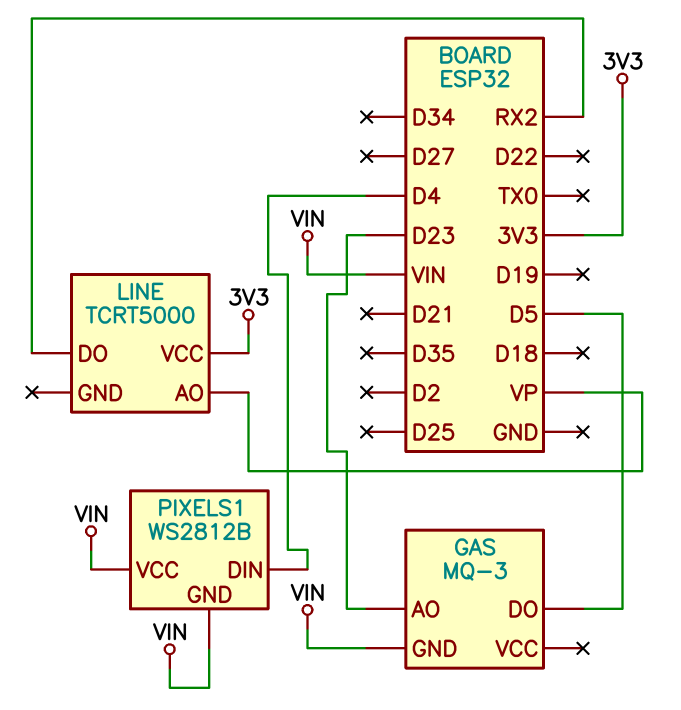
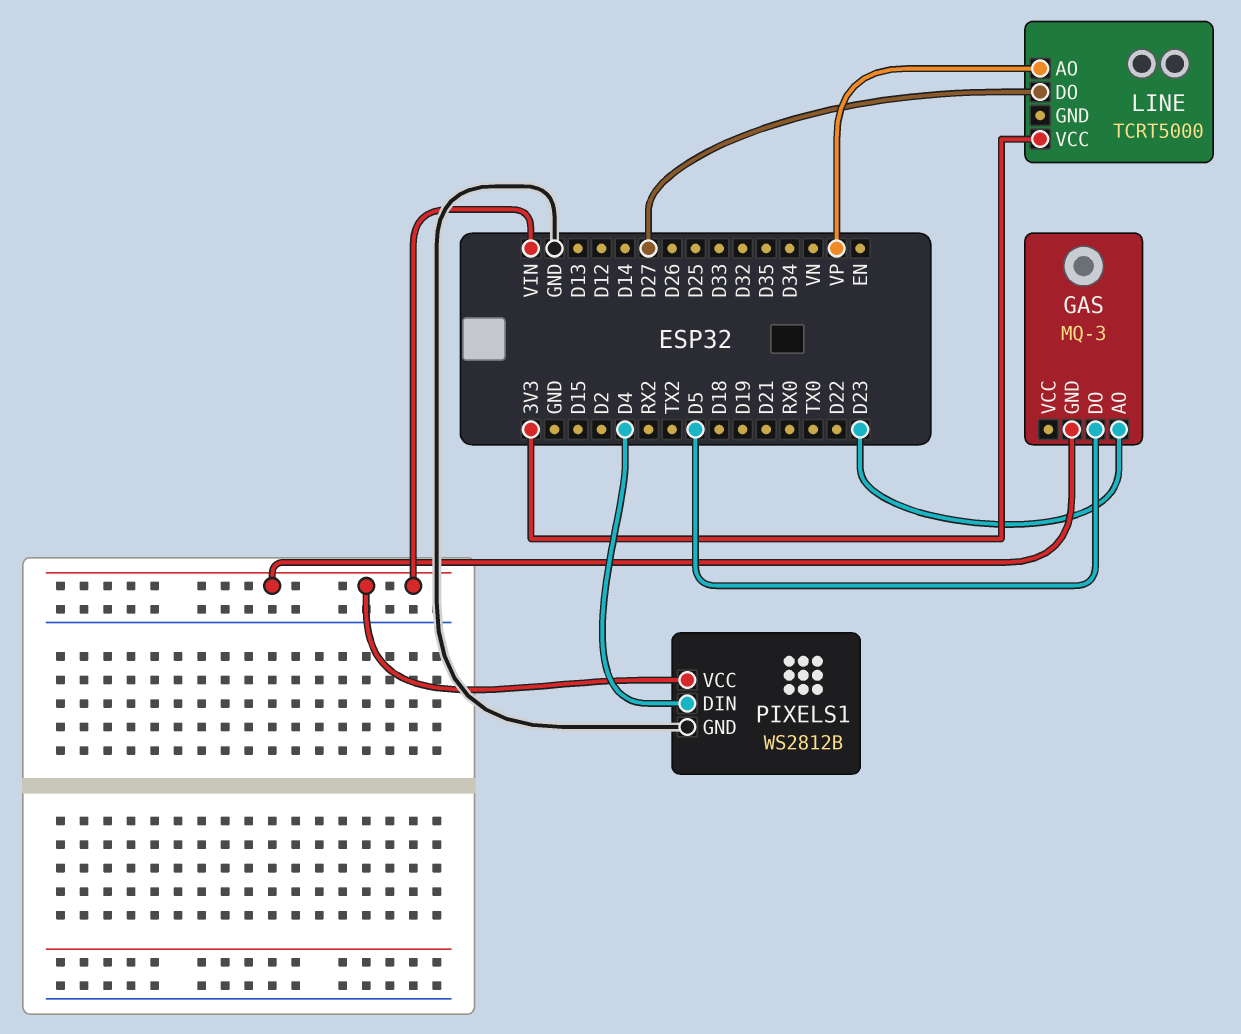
LINE pin DO: RX2 -> D27
PIXELS1 pin GND: VIN -> GND

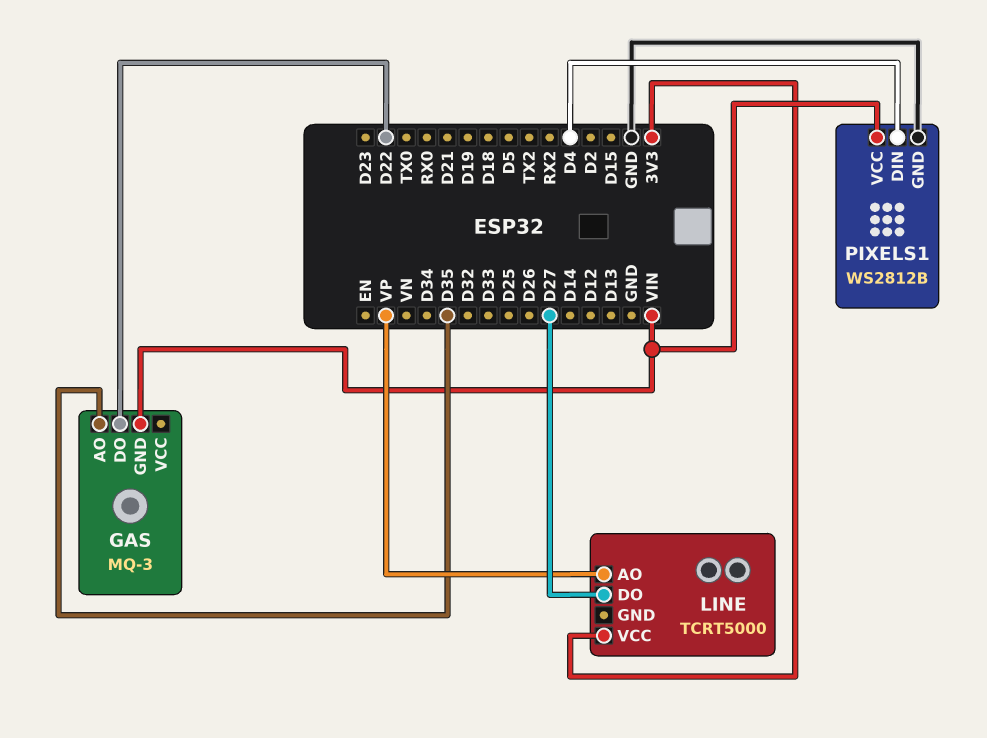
GAS pin AO: D23 -> D35
GAS pin DO: D5 -> D22

